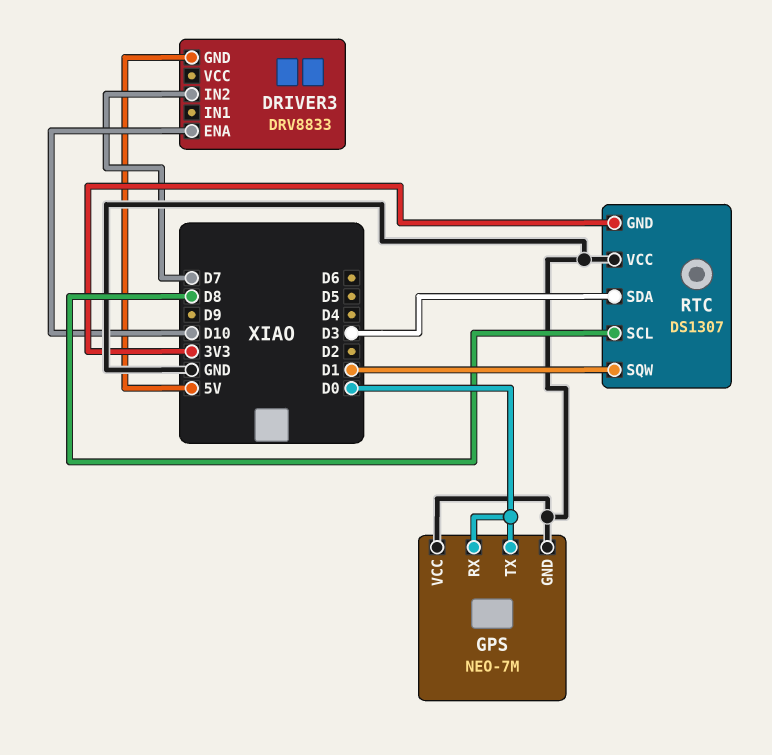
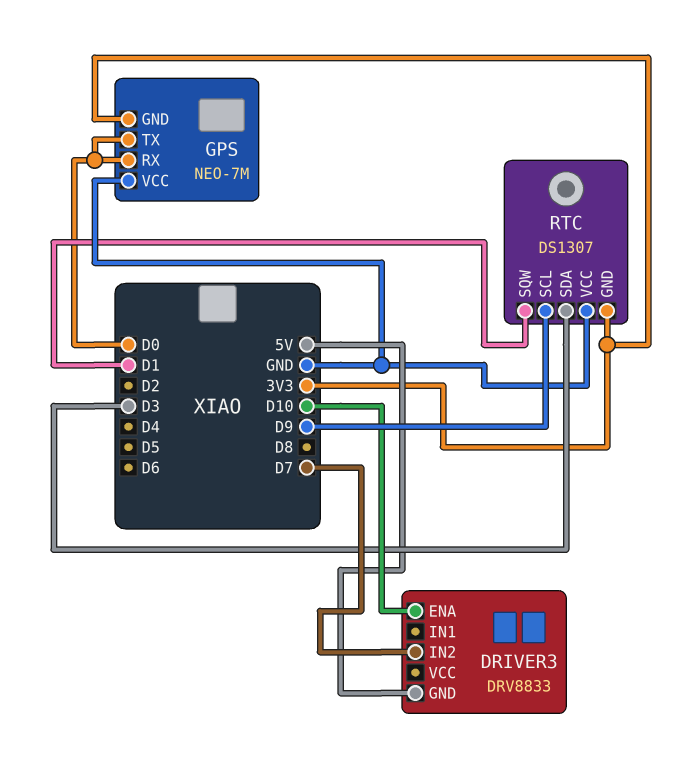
GPS pin GND: GND -> 3V3
RTC pin SCL: D8 -> D9

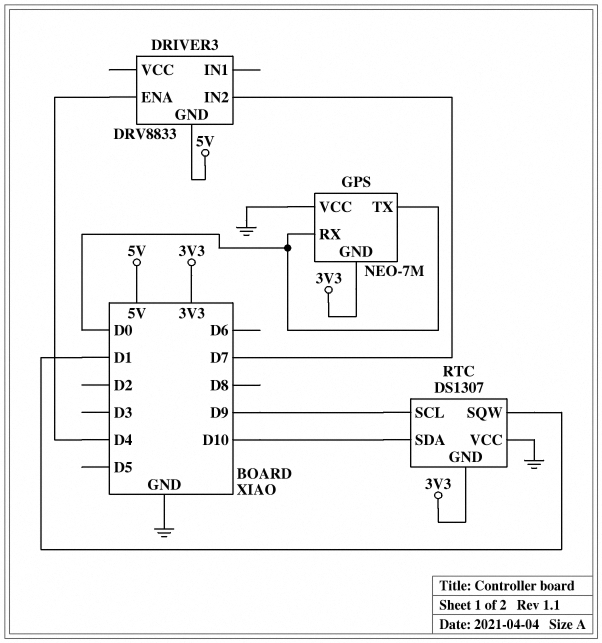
DRIVER3 pin ENA: D10 -> D4
RTC pin SDA: D3 -> D10

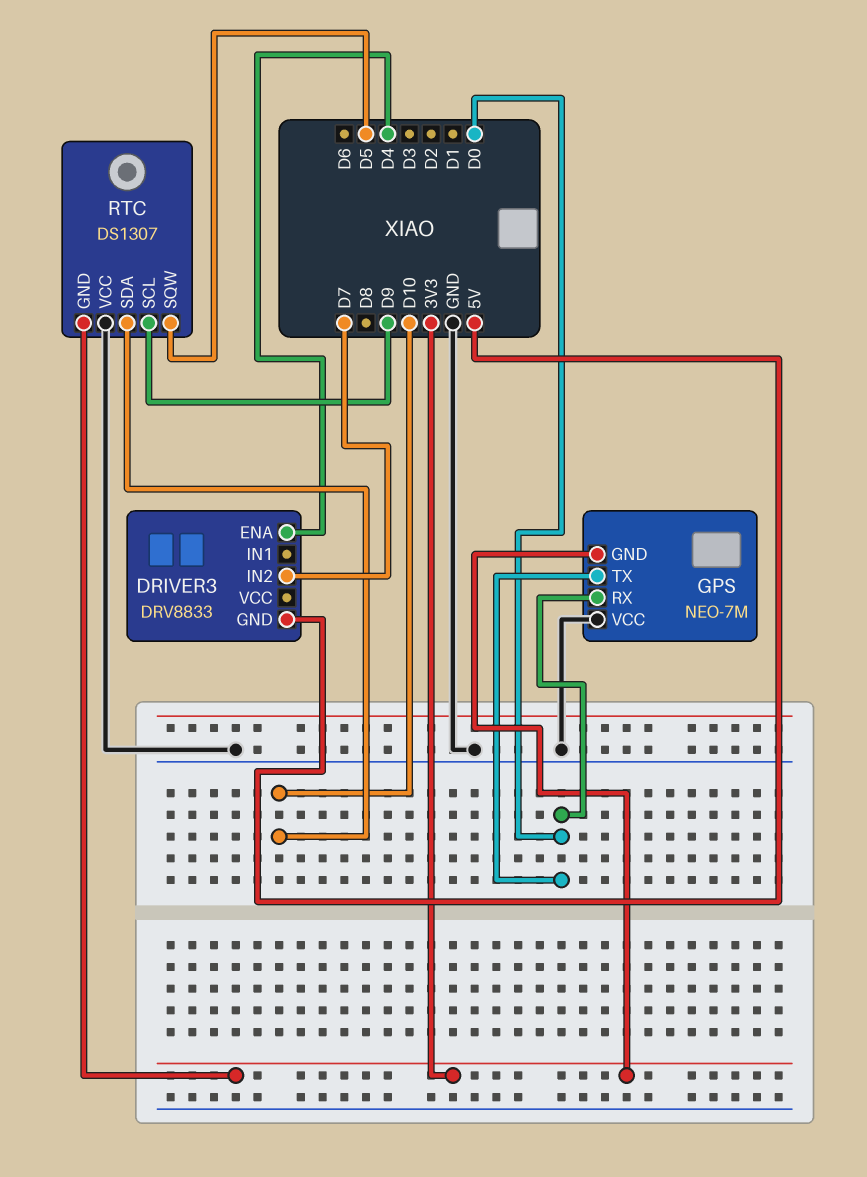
RTC pin SQW: D1 -> D5

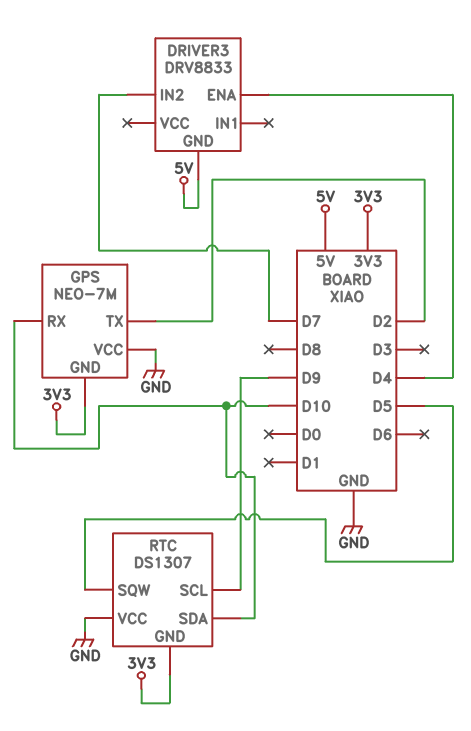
GPS pin RX: D0 -> D10
GPS pin TX: D0 -> D2

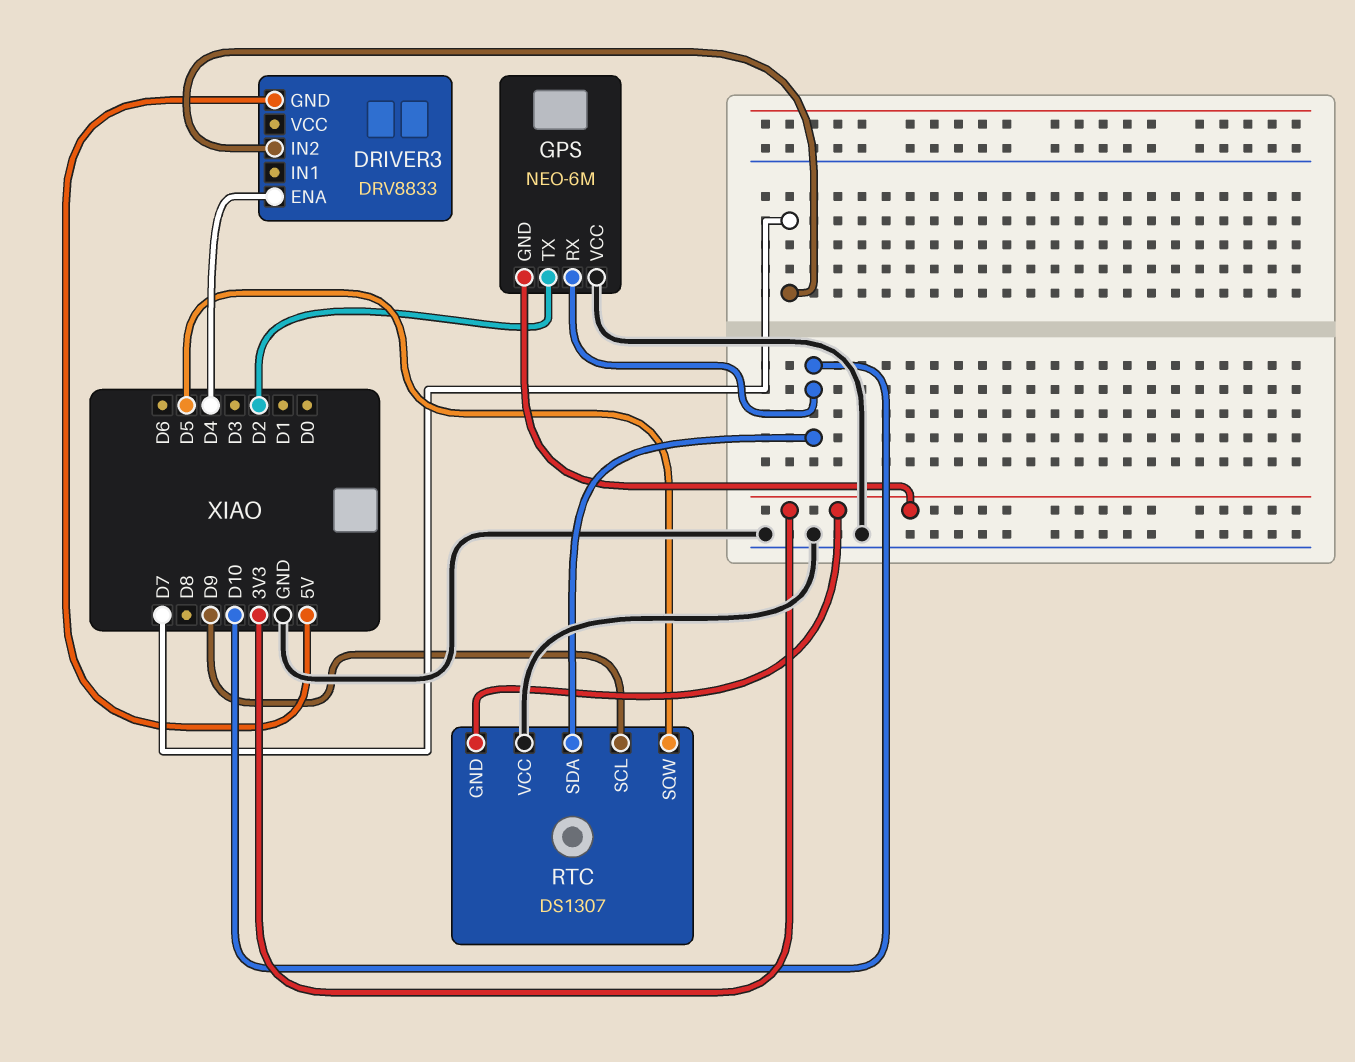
GPS: NEO-7M -> NEO-6M

